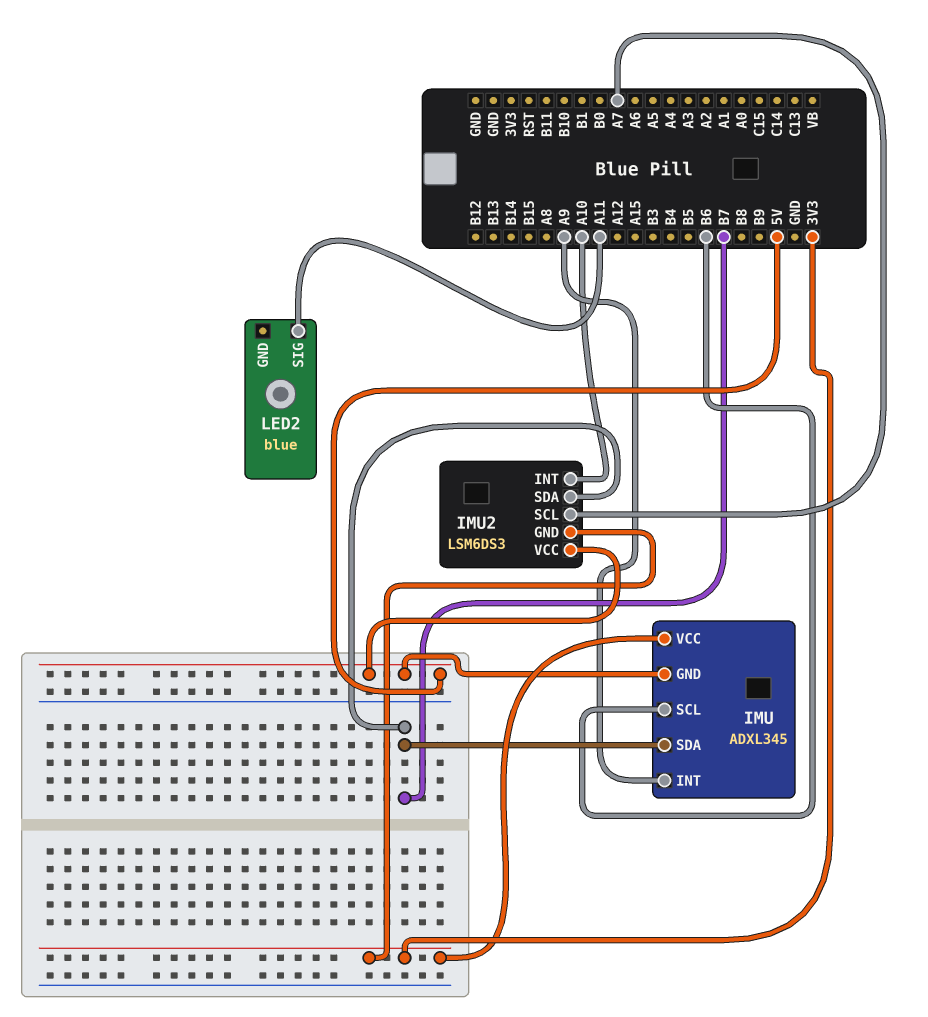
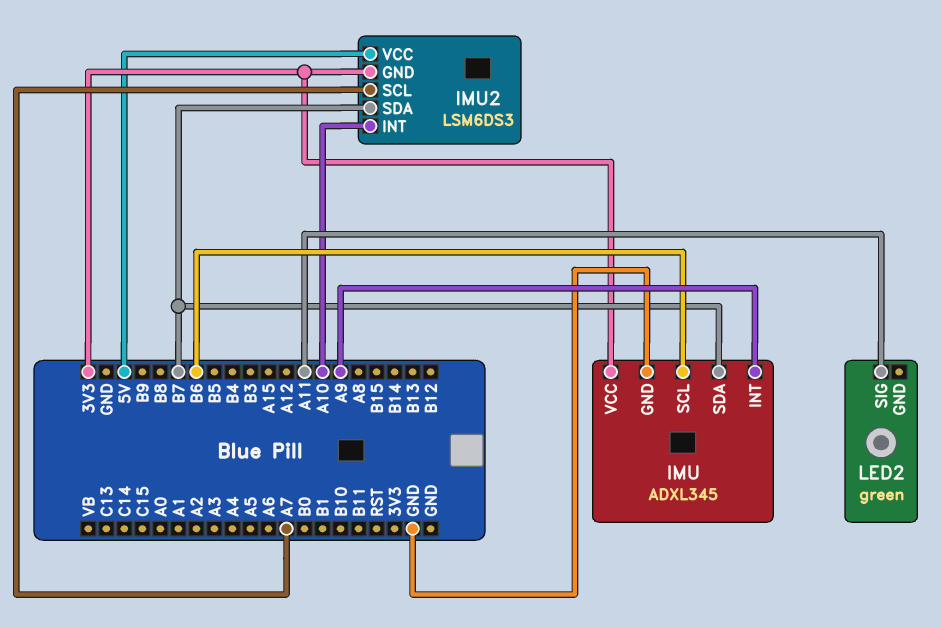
IMU pin GND: 5V -> GND
LED2: blue -> green

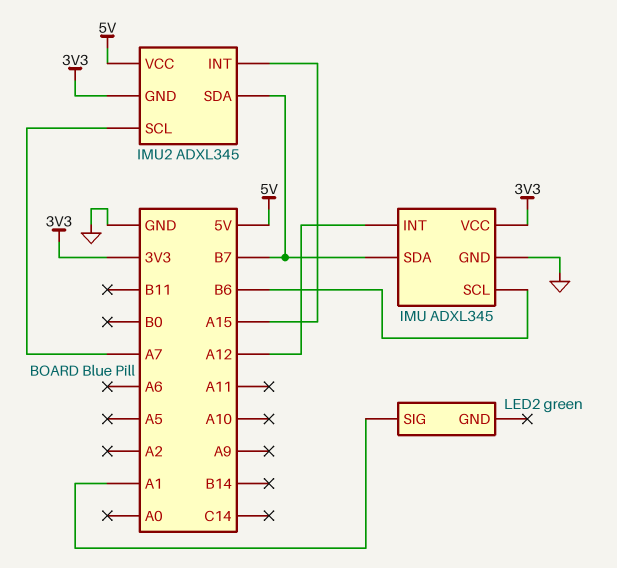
IMU pin INT: A9 -> A12
IMU2: LSM6DS3 -> ADXL345
IMU2 pin INT: A10 -> A15
LED2 pin SIG: A11 -> A1

